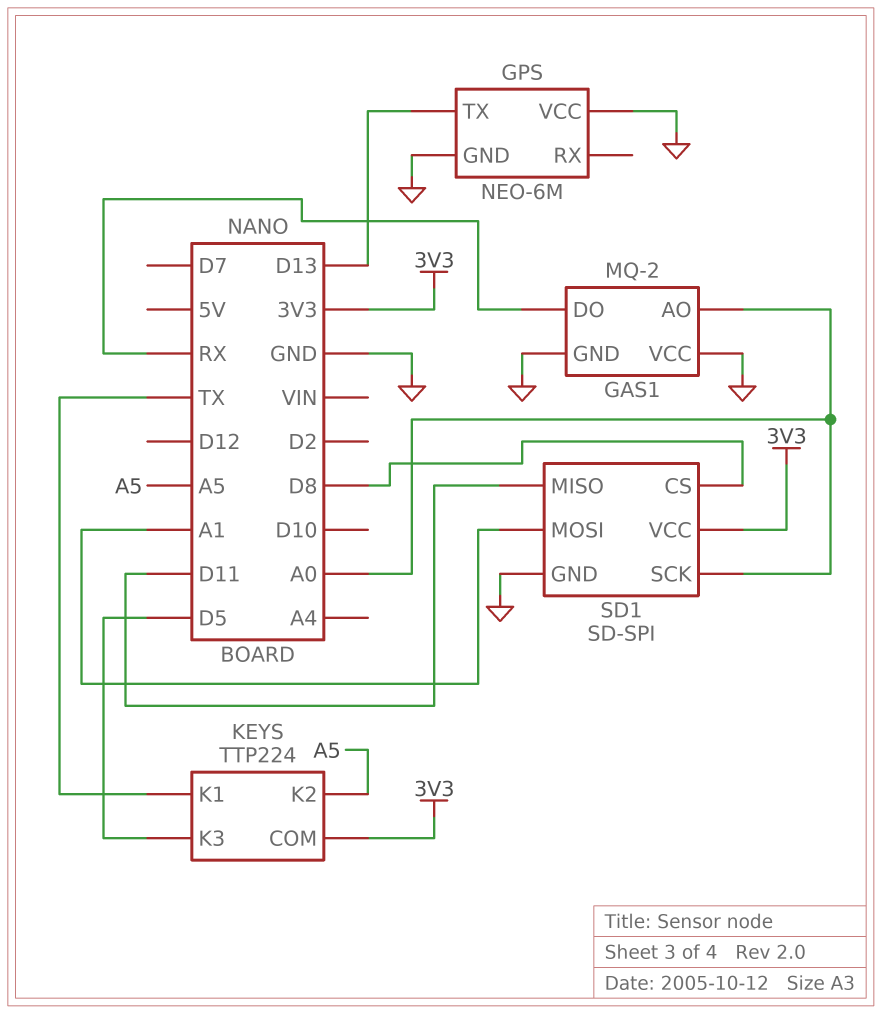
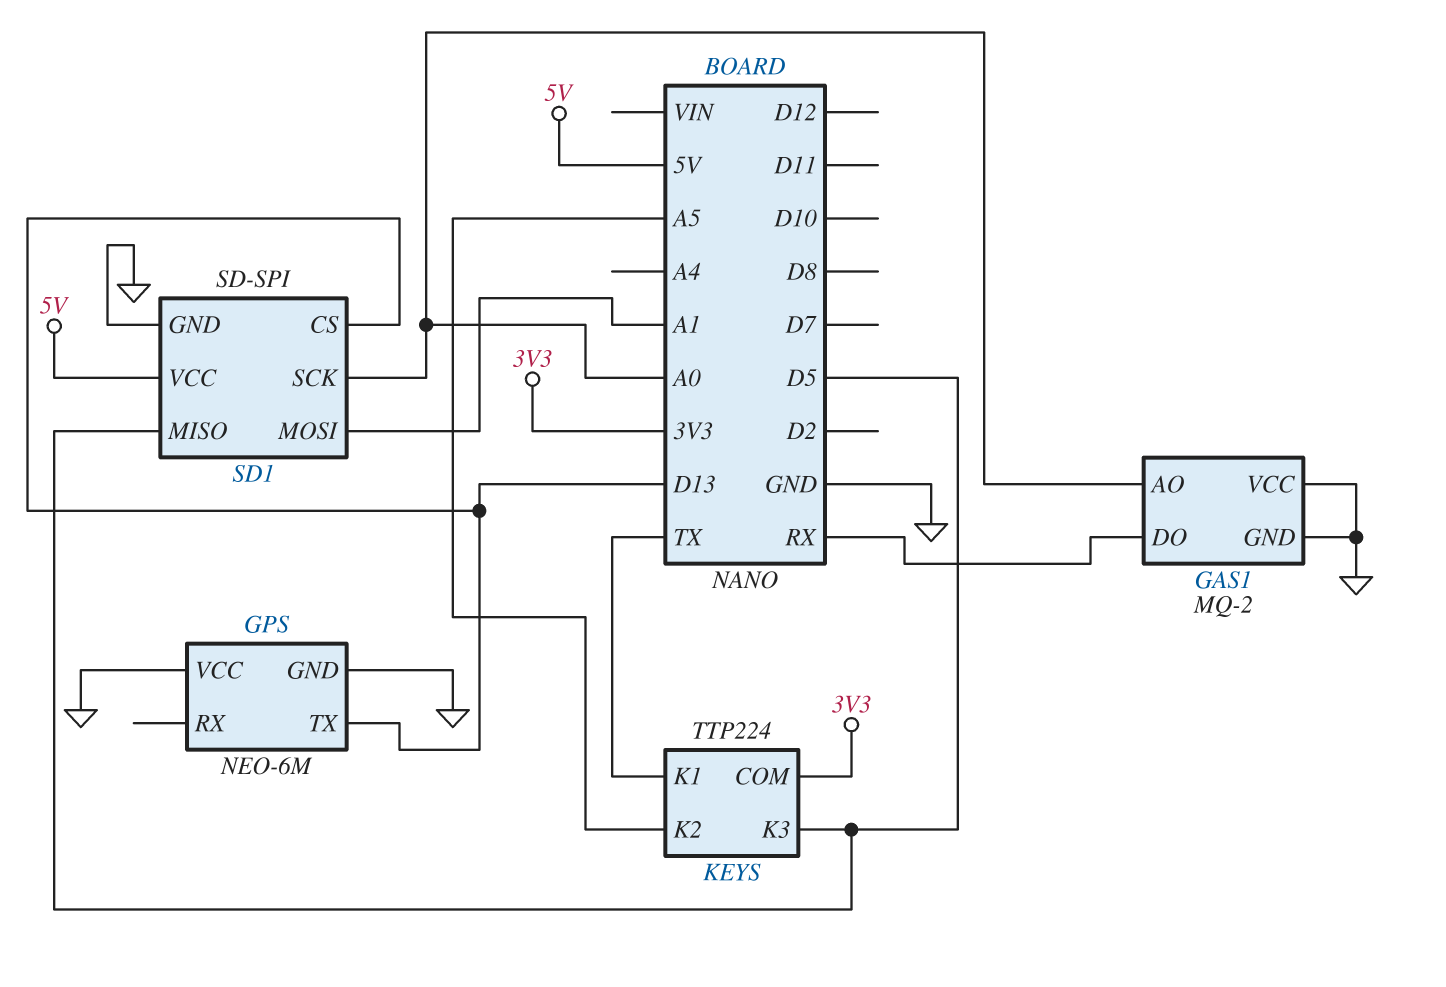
SD1 pin CS: D8 -> D13
SD1 pin MISO: D11 -> D5
SD1 pin VCC: 3V3 -> 5V

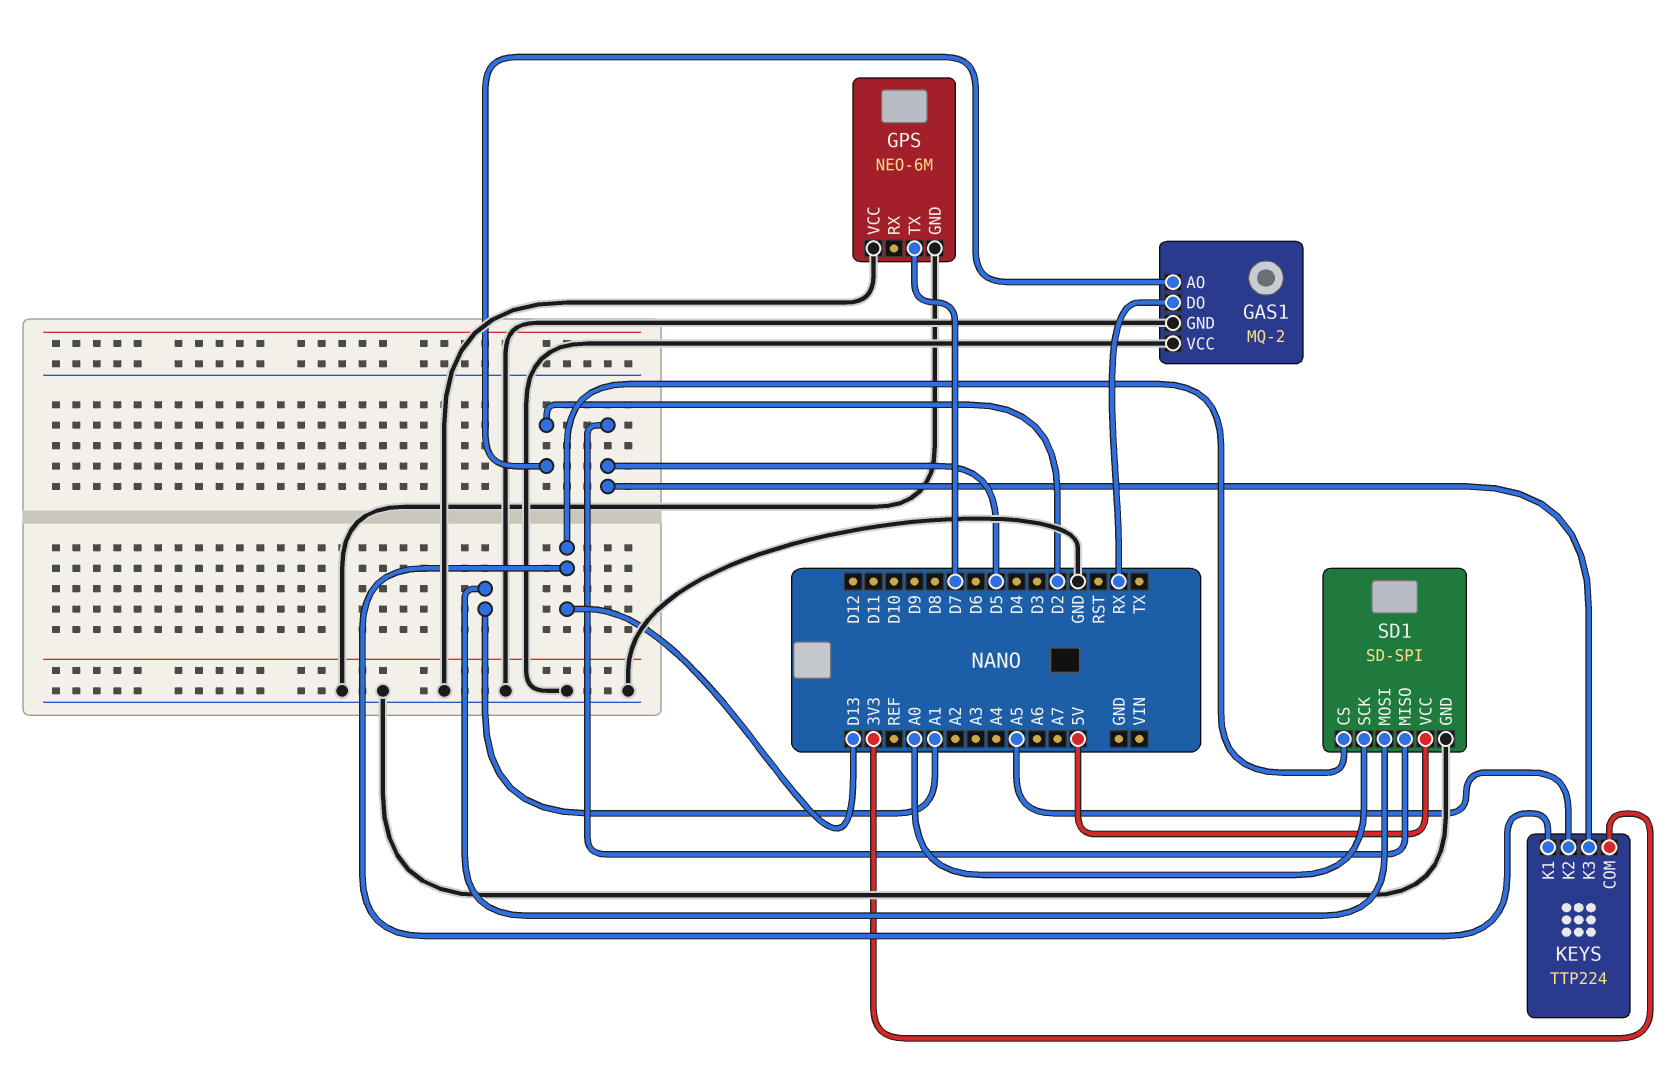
GAS1 pin AO: A0 -> D2
GPS pin TX: D13 -> D7
KEYS pin K1: TX -> D13

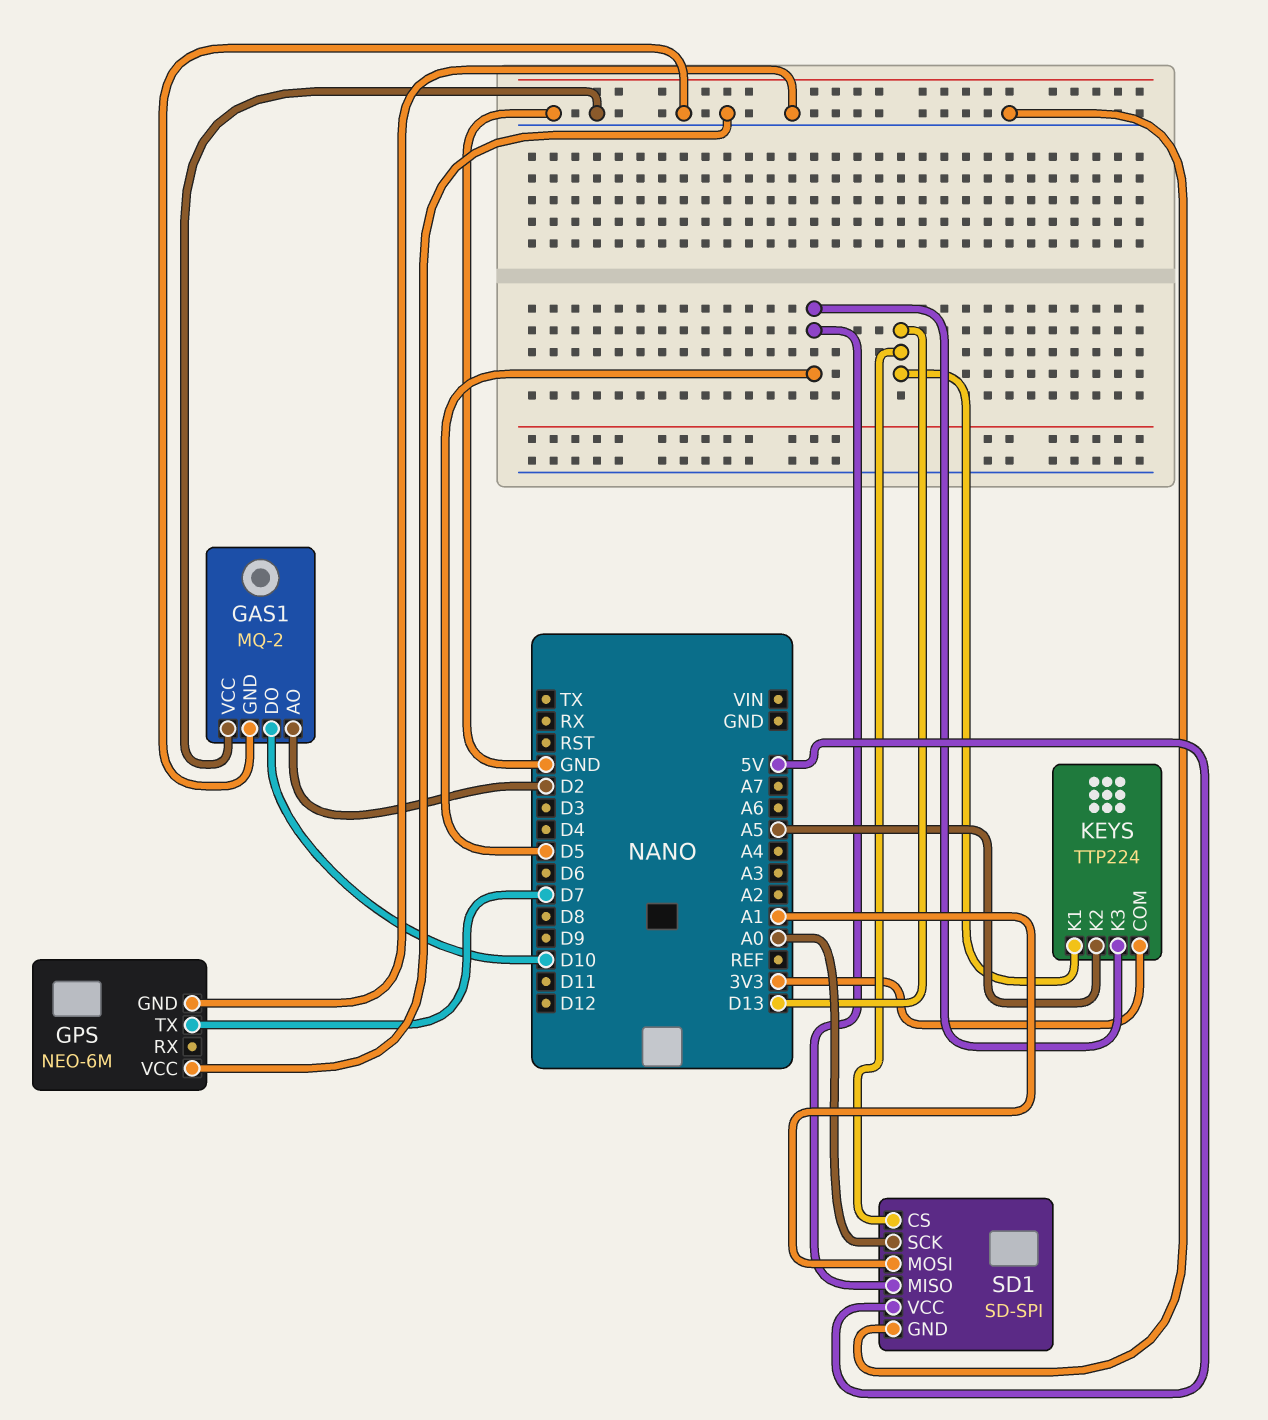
GAS1 pin DO: RX -> D10

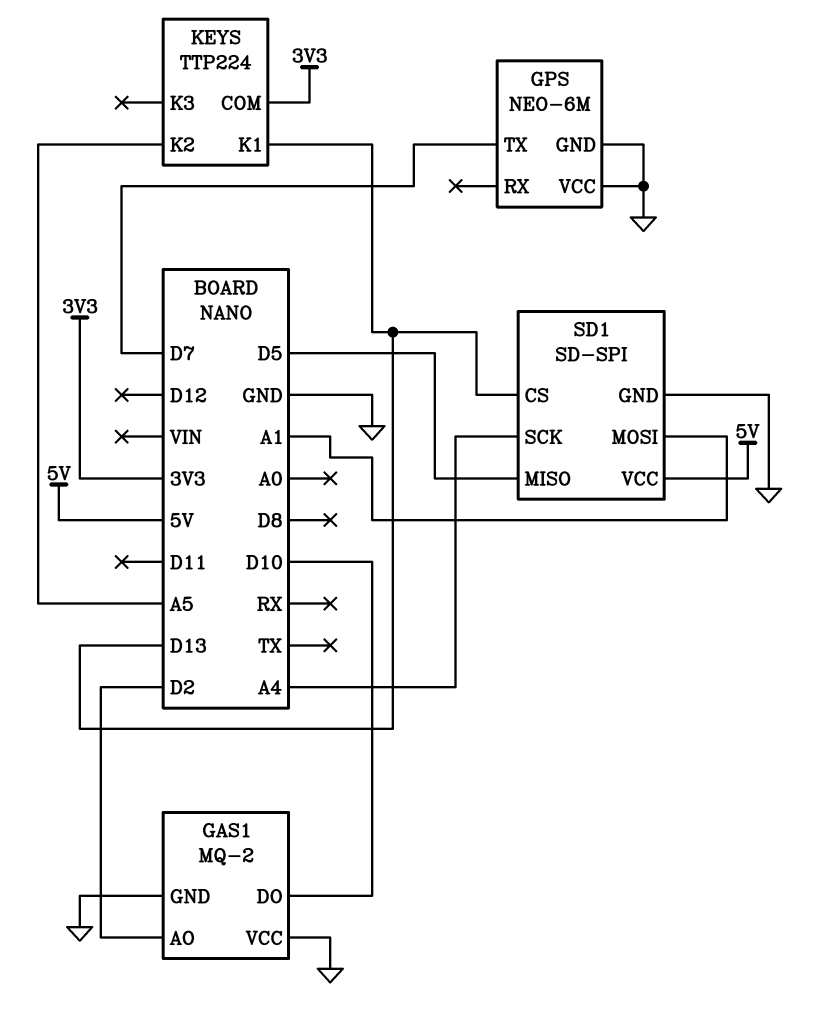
KEYS pin K3: D5 -> none
SD1 pin SCK: A0 -> A4

